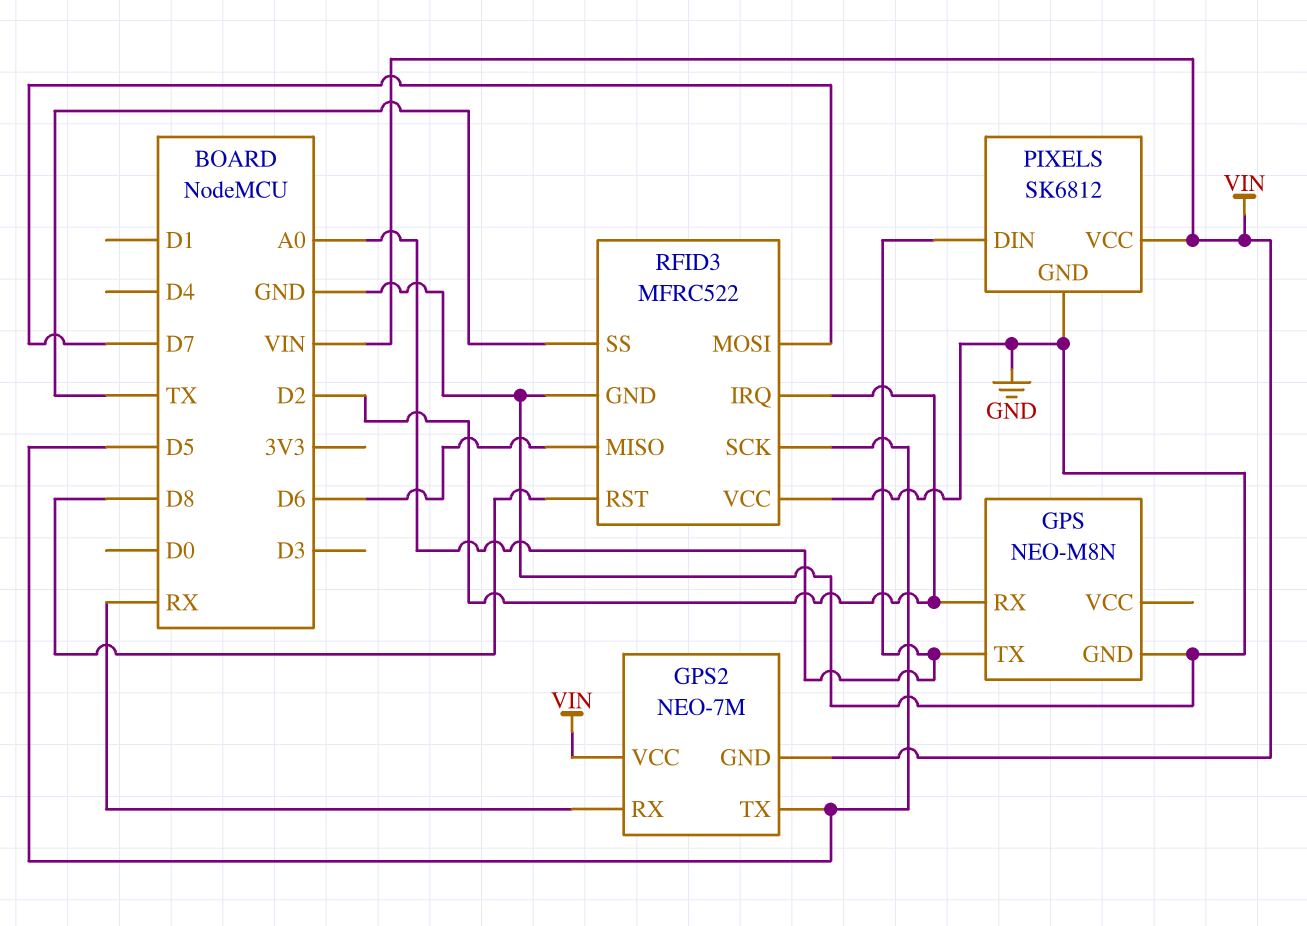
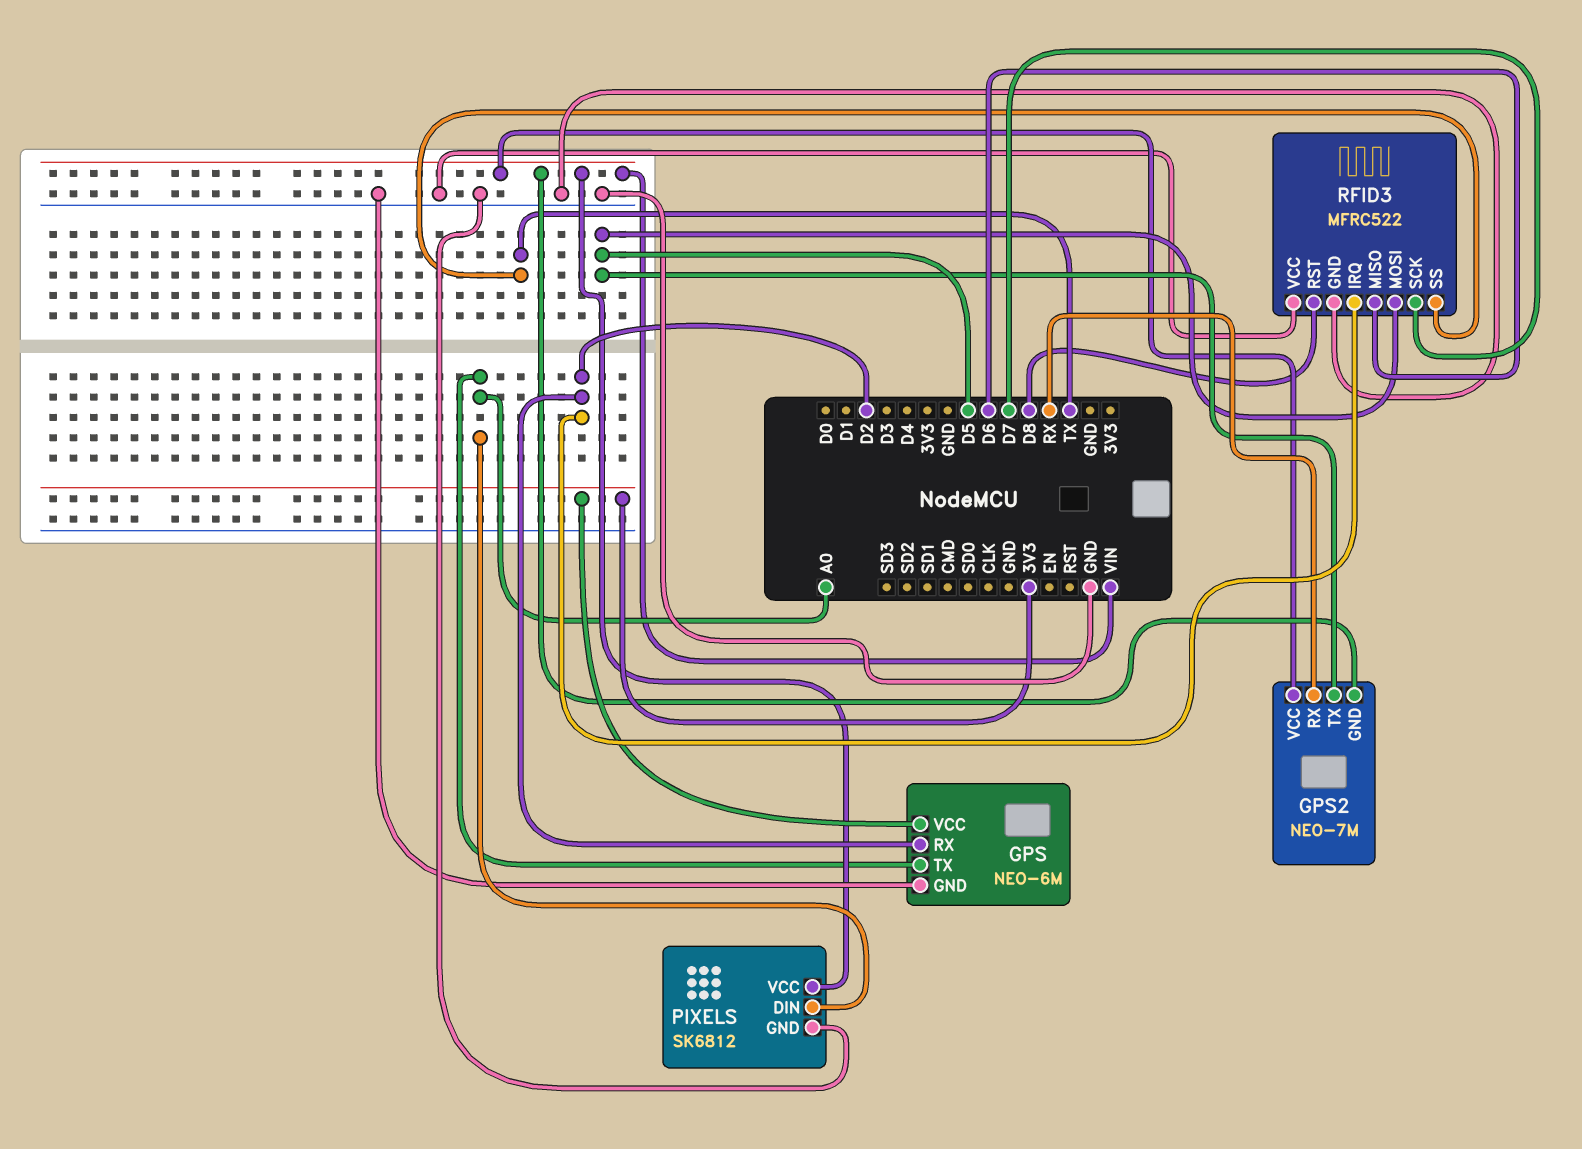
GPS: NEO-M8N -> NEO-6M
GPS pin VCC: none -> 3V3
RFID3 pin MOSI: D7 -> D5
RFID3 pin SCK: D5 -> D7

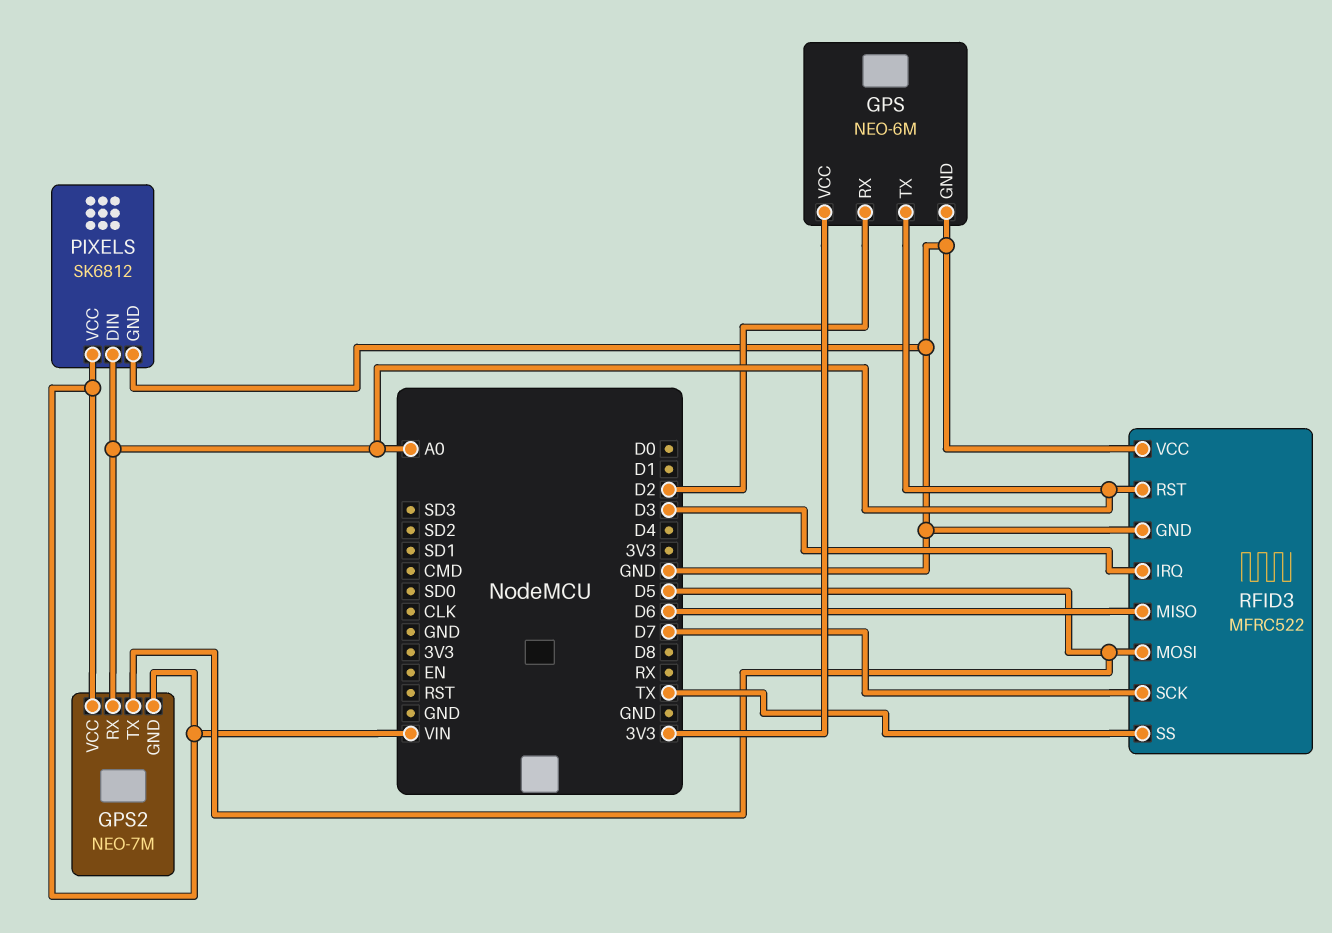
GPS2 pin RX: RX -> A0
RFID3 pin IRQ: D2 -> D3
RFID3 pin RST: D8 -> A0

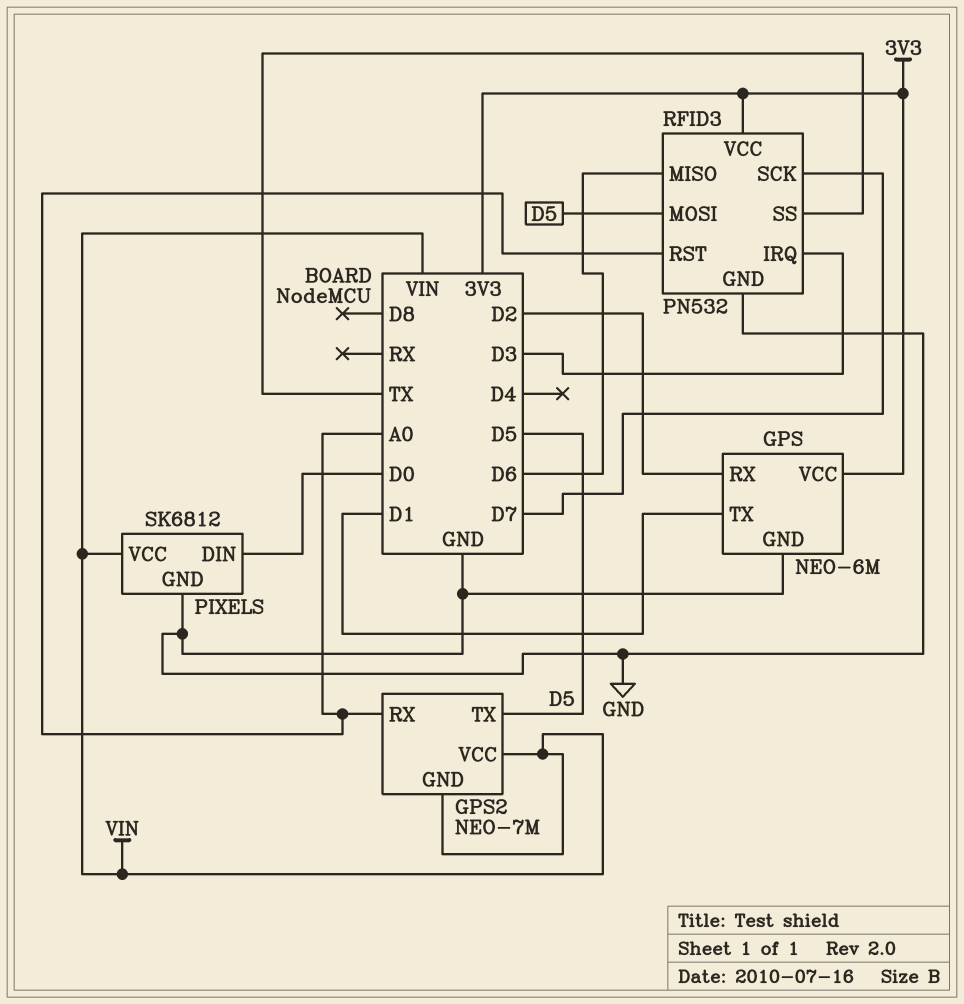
GPS pin TX: A0 -> D1
PIXELS pin DIN: A0 -> D0
RFID3: MFRC522 -> PN532
RFID3 pin VCC: GND -> 3V3

